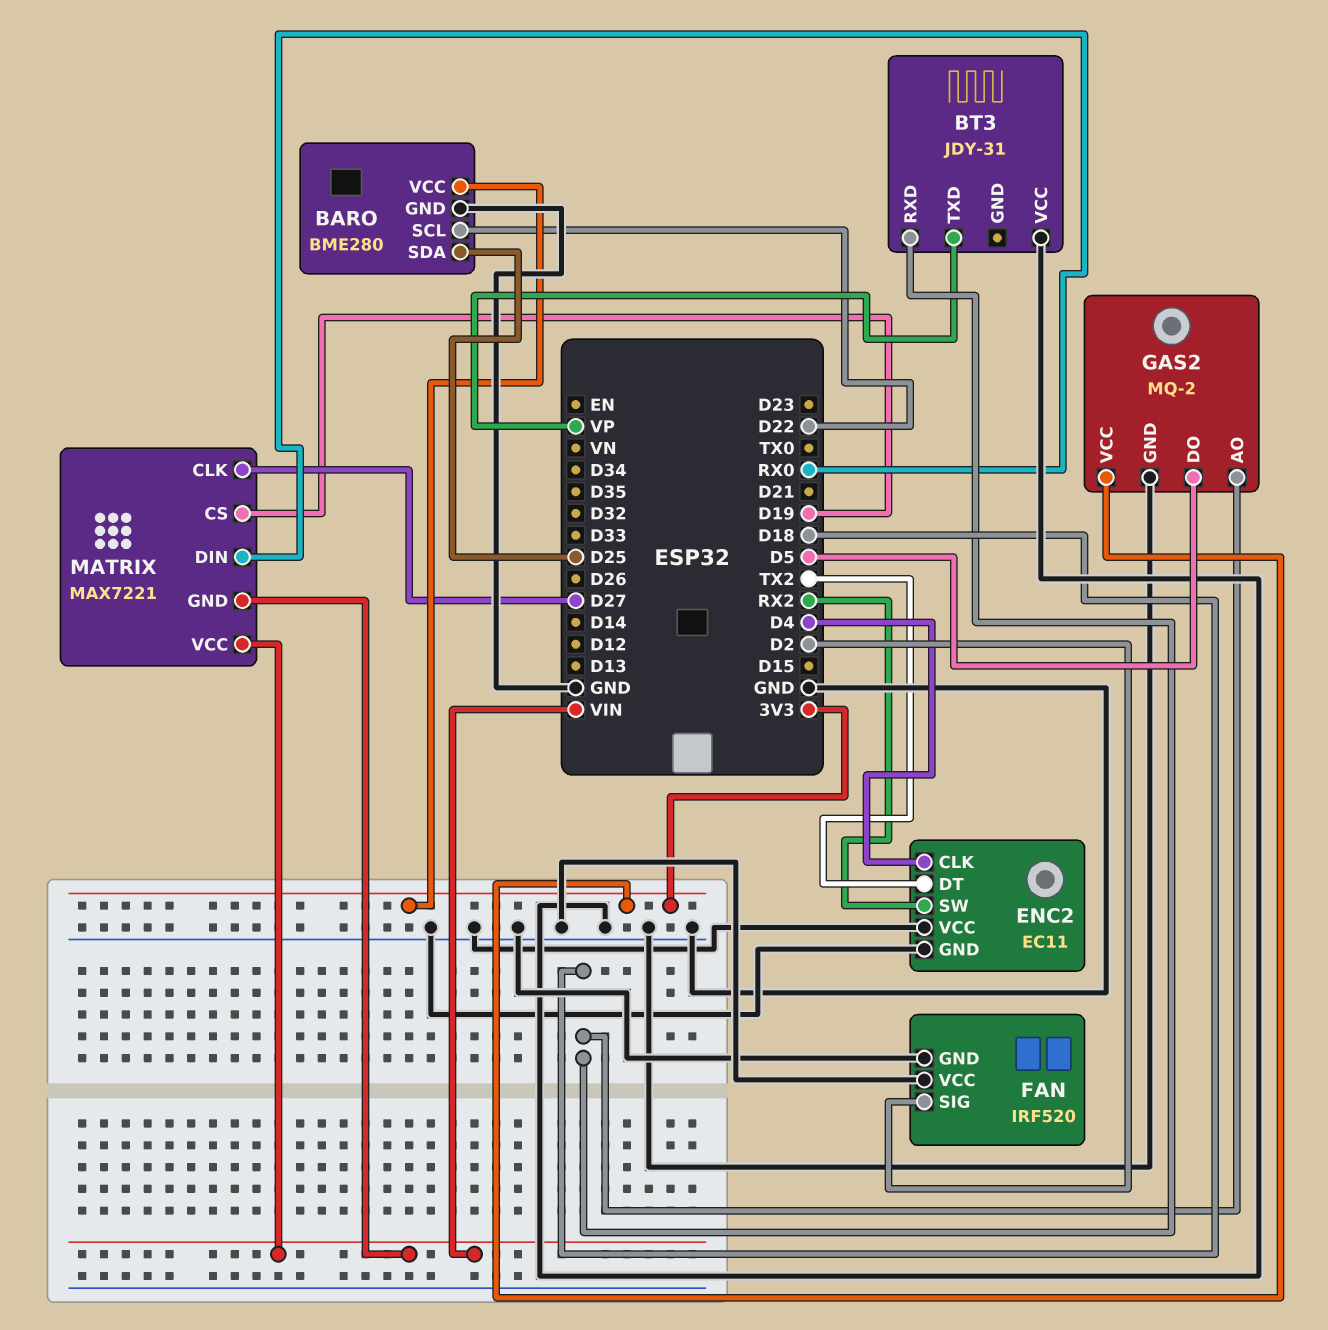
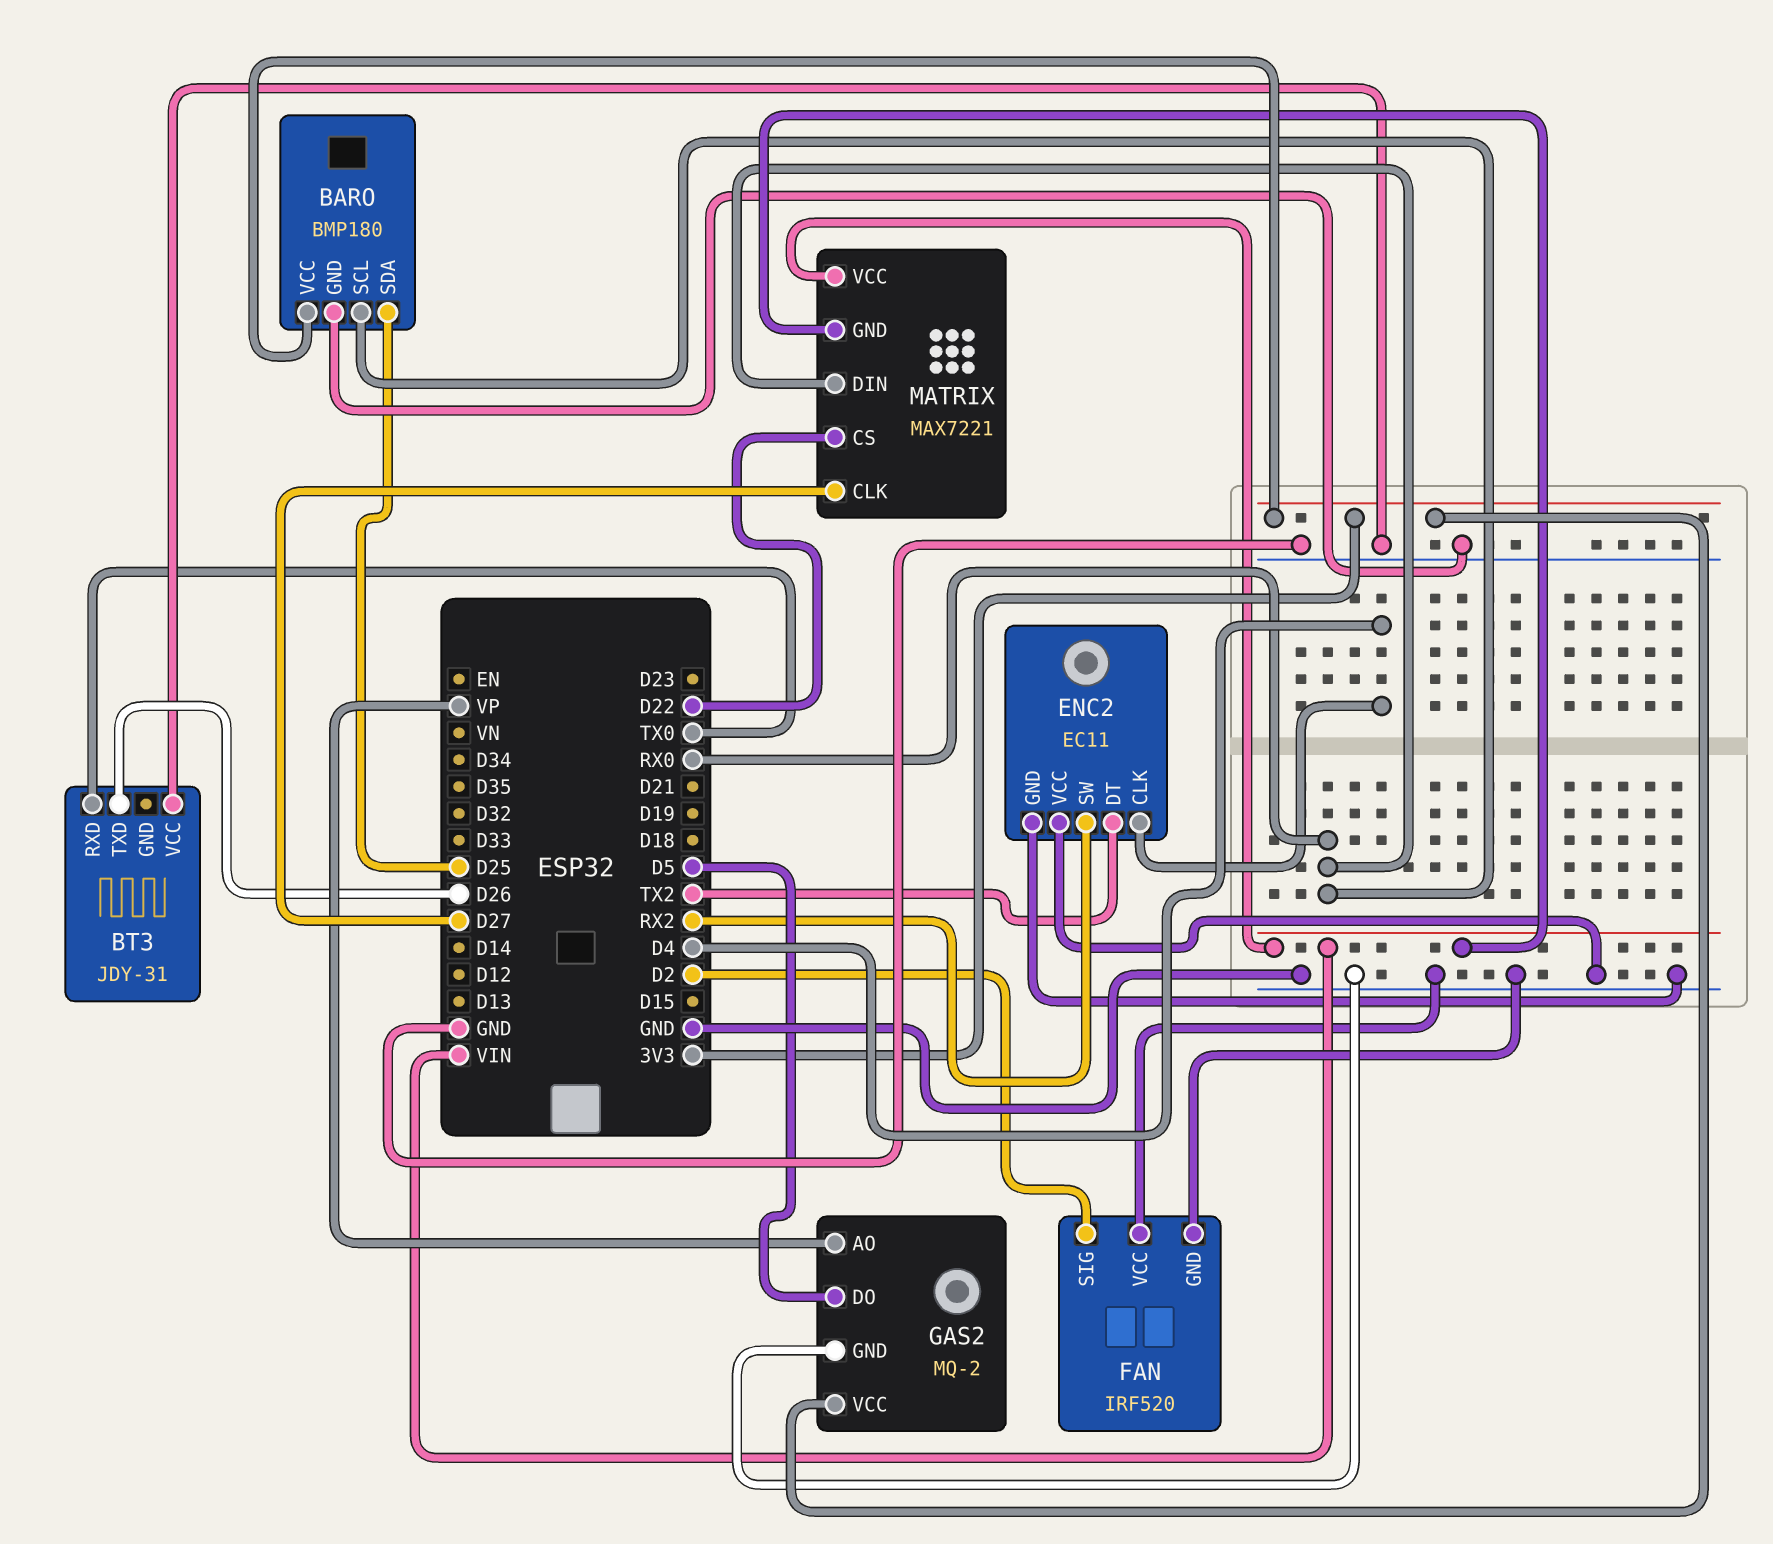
BARO: BME280 -> BMP180
BARO pin SCL: D22 -> RX0
BT3 pin RXD: D18 -> TX0
BT3 pin TXD: VP -> D26
GAS2 pin AO: D18 -> VP
MATRIX pin CS: D19 -> D22

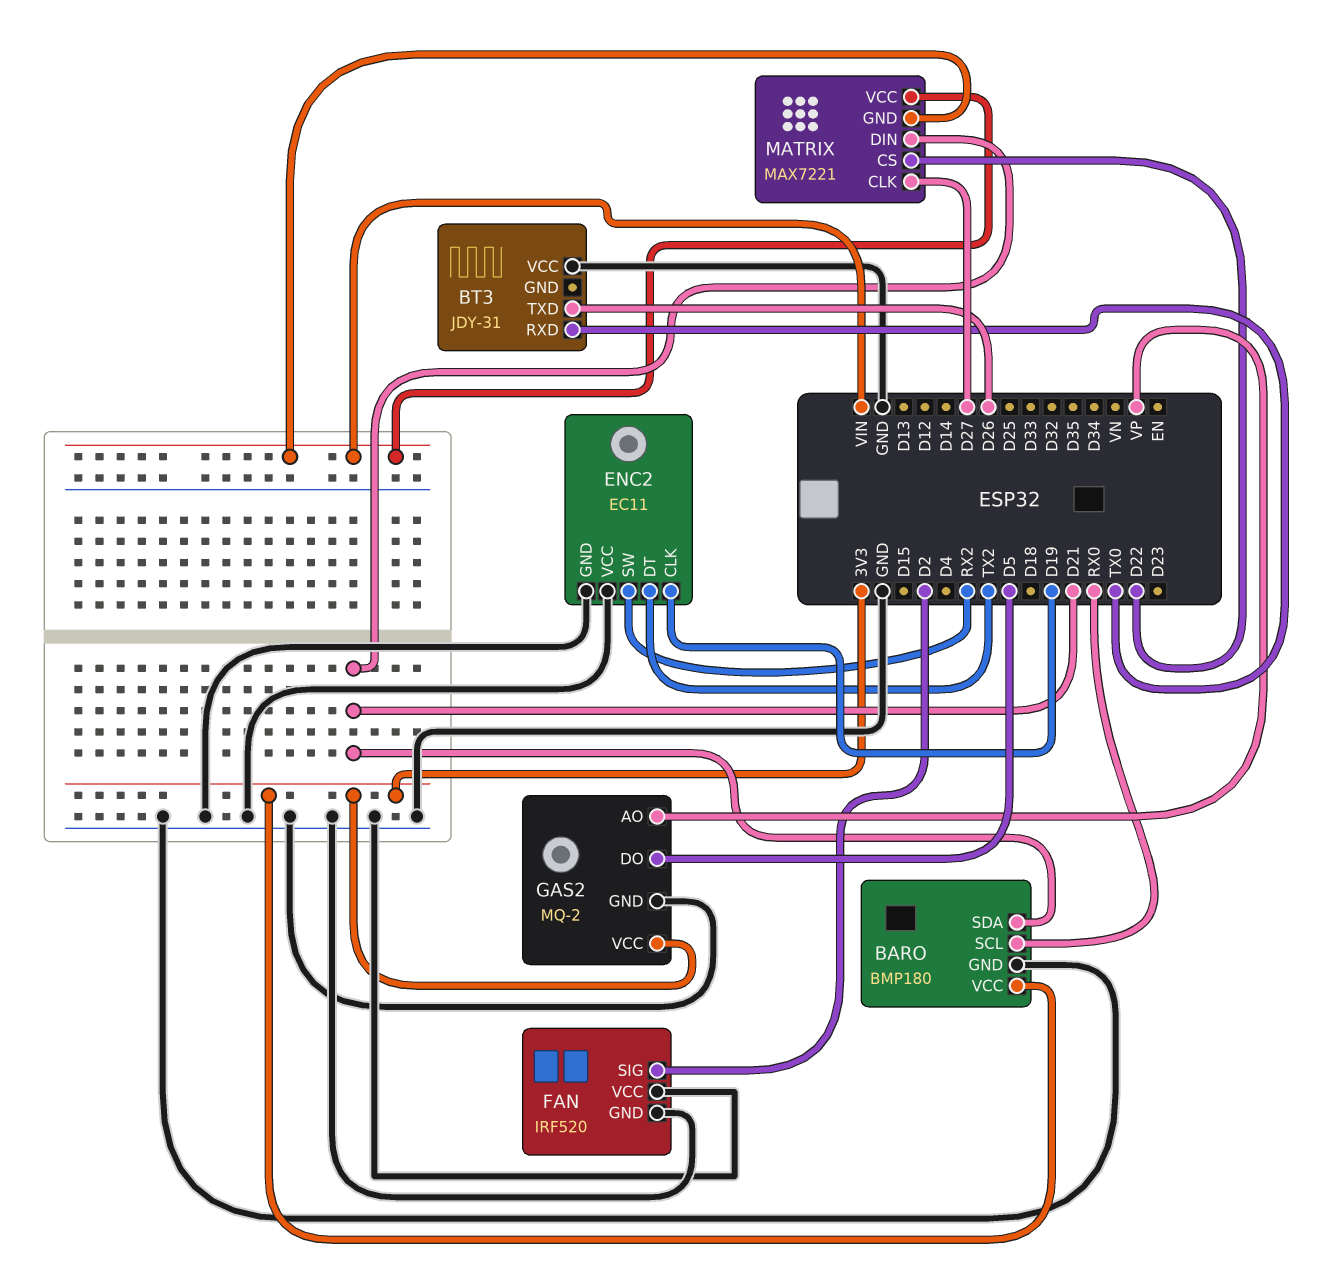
BARO pin SDA: D25 -> D21
ENC2 pin CLK: D4 -> D19
MATRIX pin DIN: RX0 -> D21

